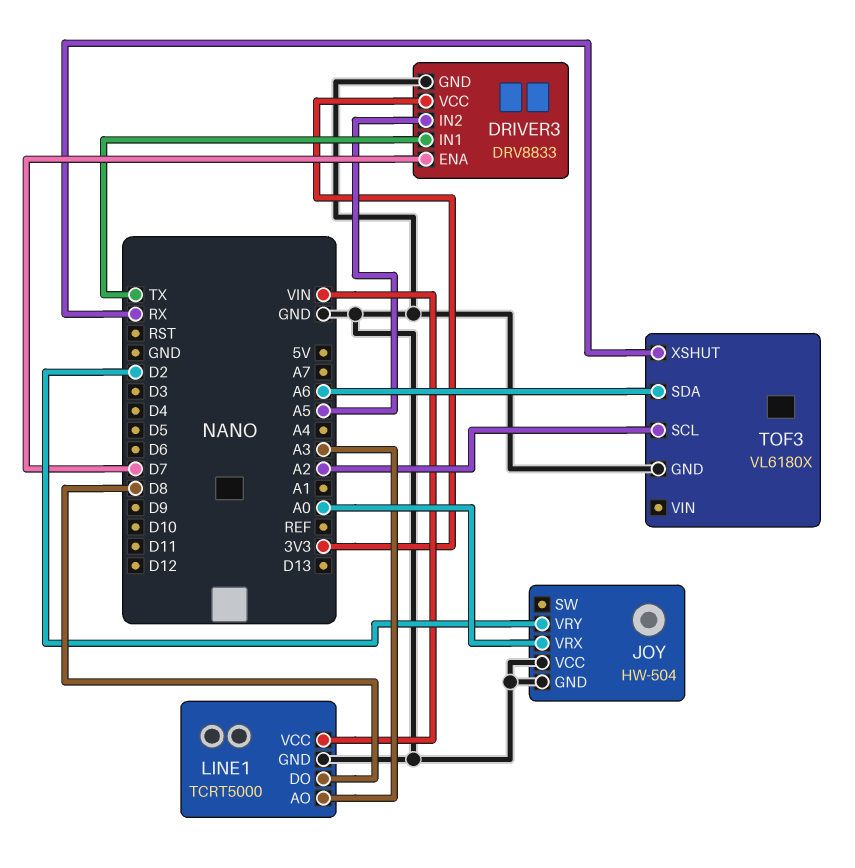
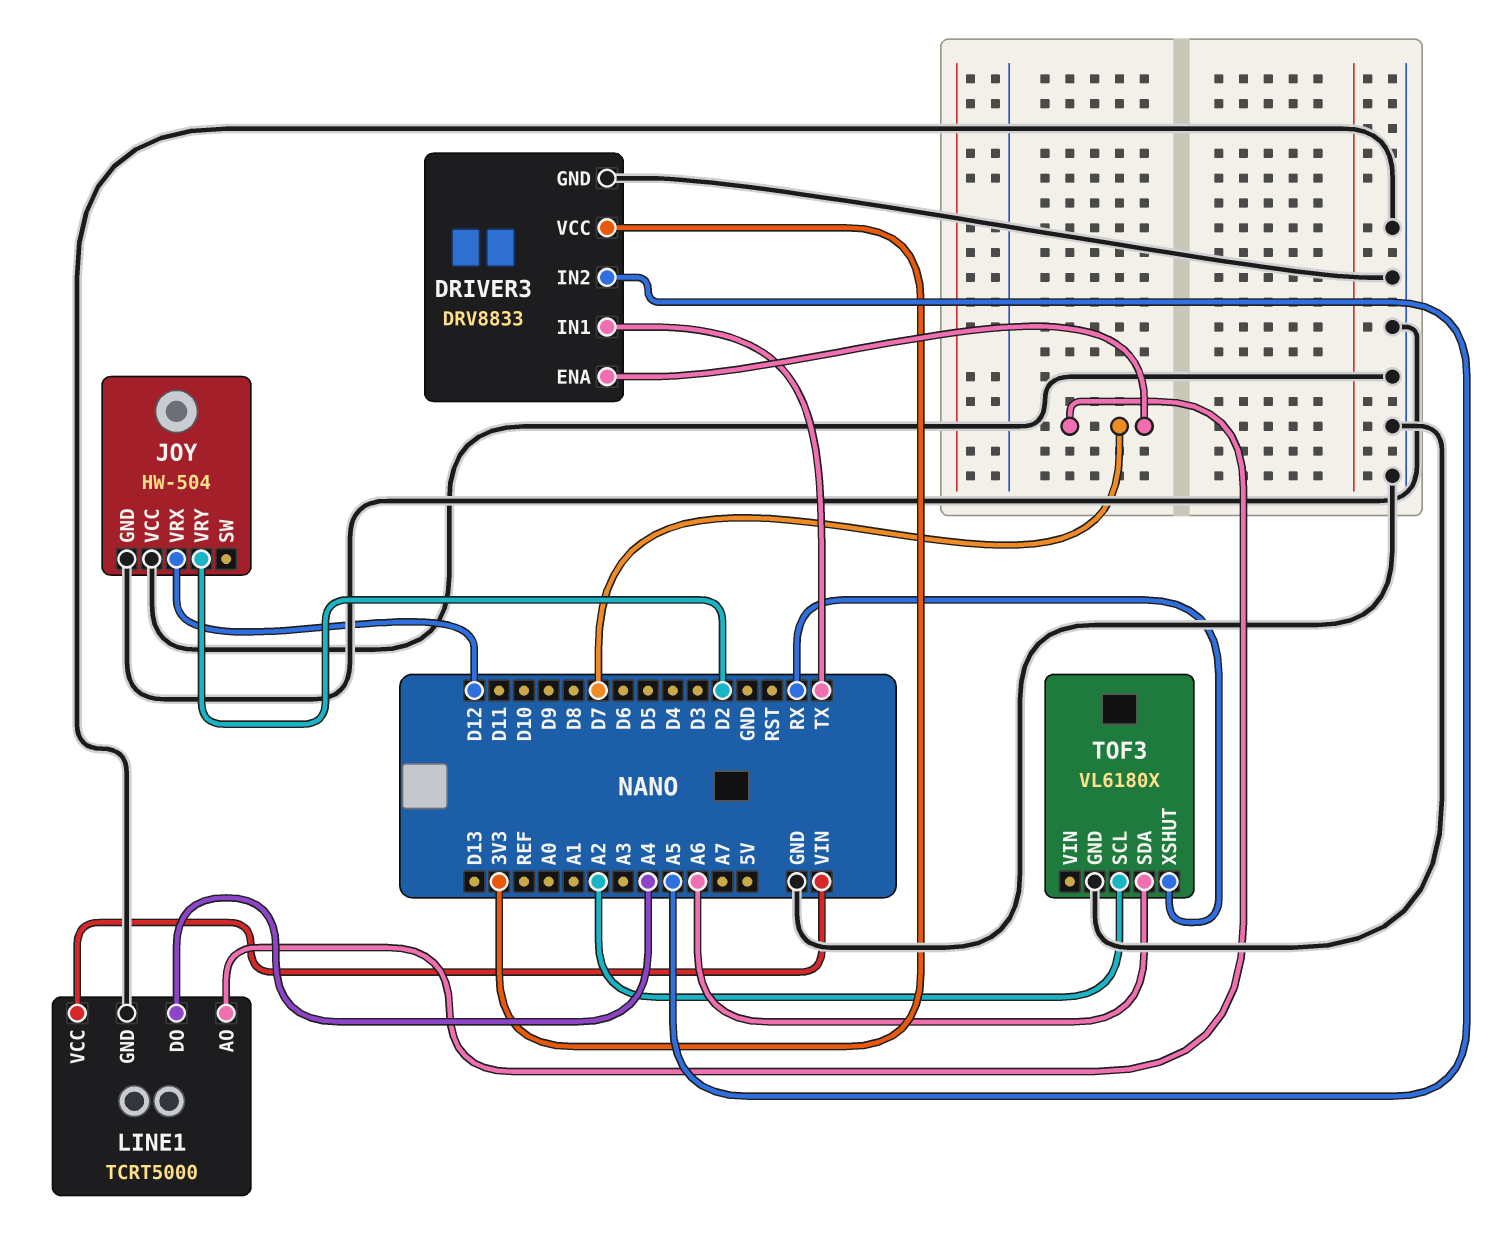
JOY pin VRX: A0 -> D12
LINE1 pin AO: A3 -> D7
LINE1 pin DO: D8 -> A4

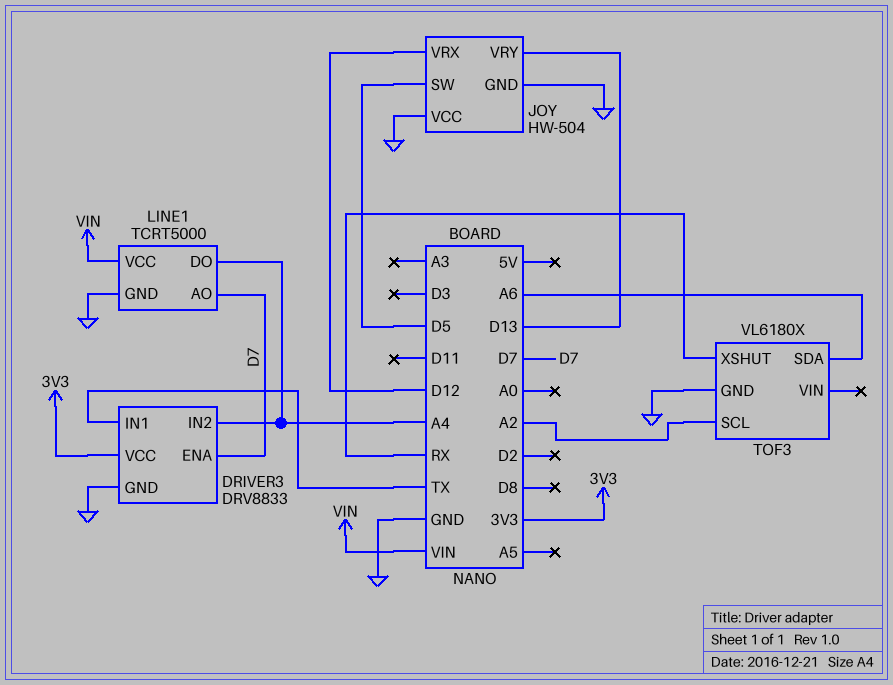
DRIVER3 pin IN2: A5 -> A4
JOY pin SW: none -> D5
JOY pin VRY: D2 -> D13

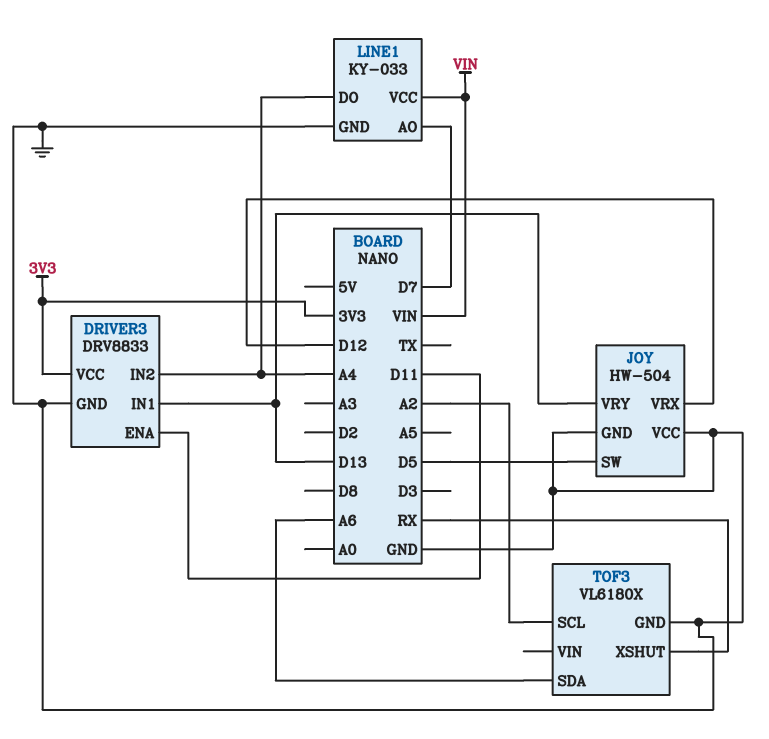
DRIVER3 pin ENA: D7 -> D11
DRIVER3 pin IN1: TX -> D13
LINE1: TCRT5000 -> KY-033

